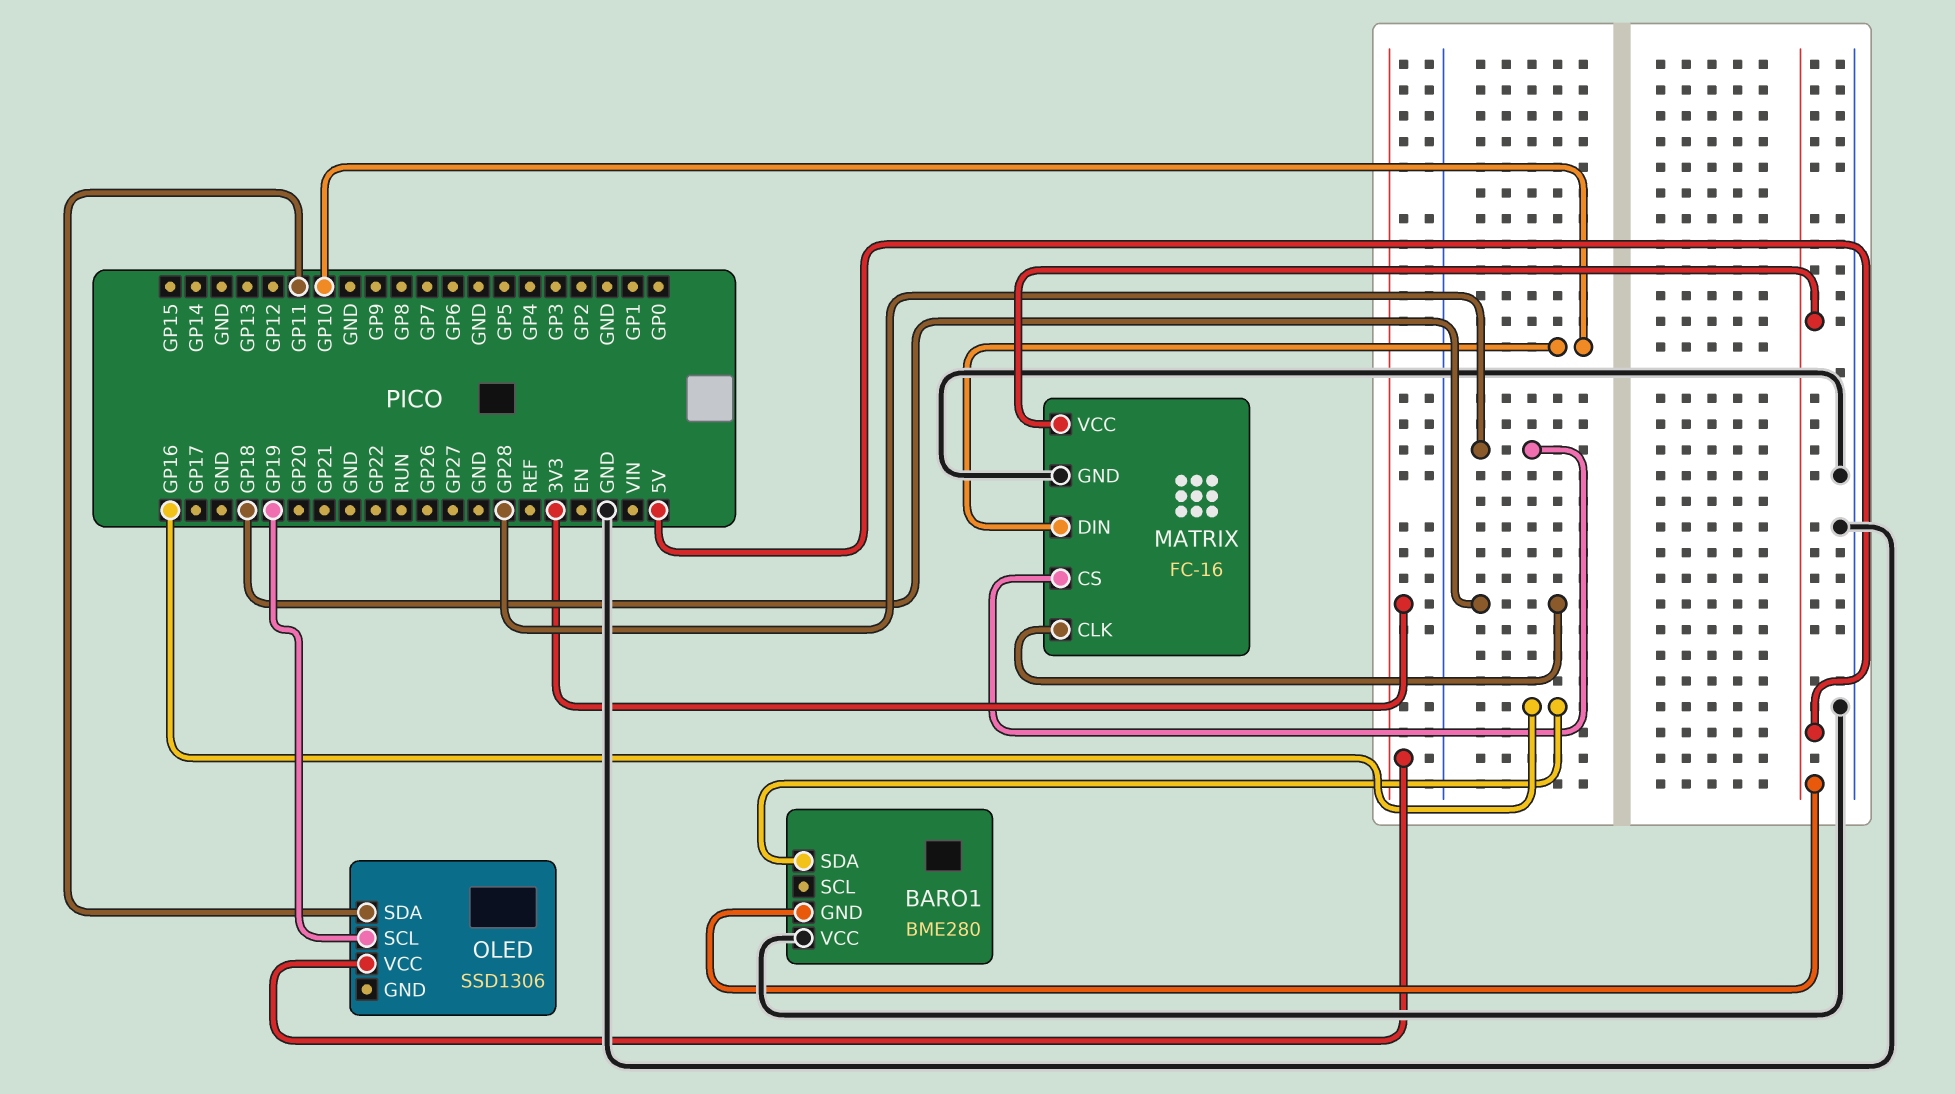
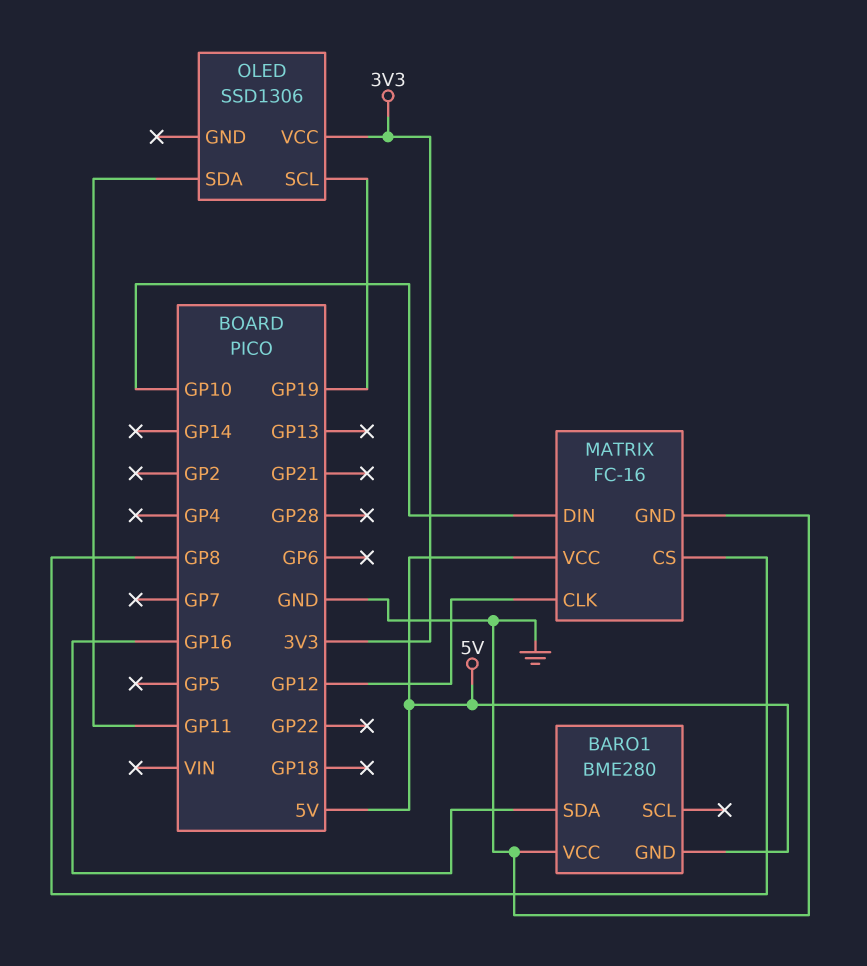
MATRIX pin CLK: GP18 -> GP12
MATRIX pin CS: GP28 -> GP8

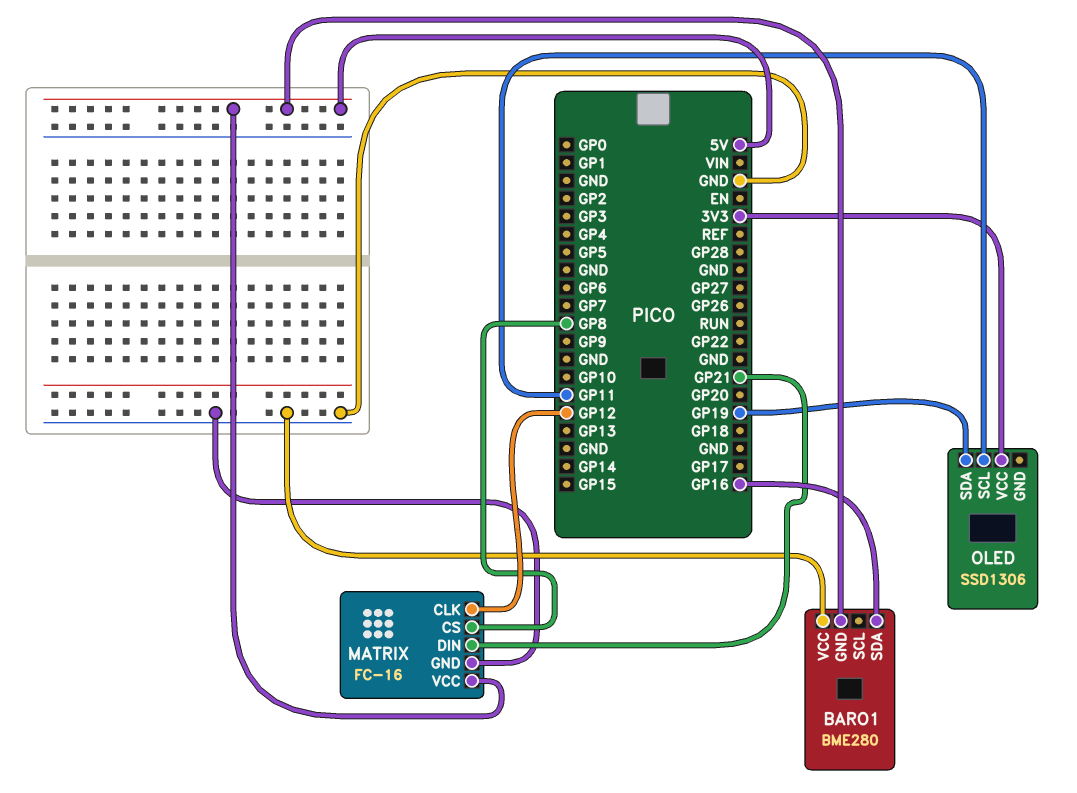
MATRIX pin DIN: GP10 -> GP21
OLED pin SCL: GP19 -> GP11
OLED pin SDA: GP11 -> GP19

